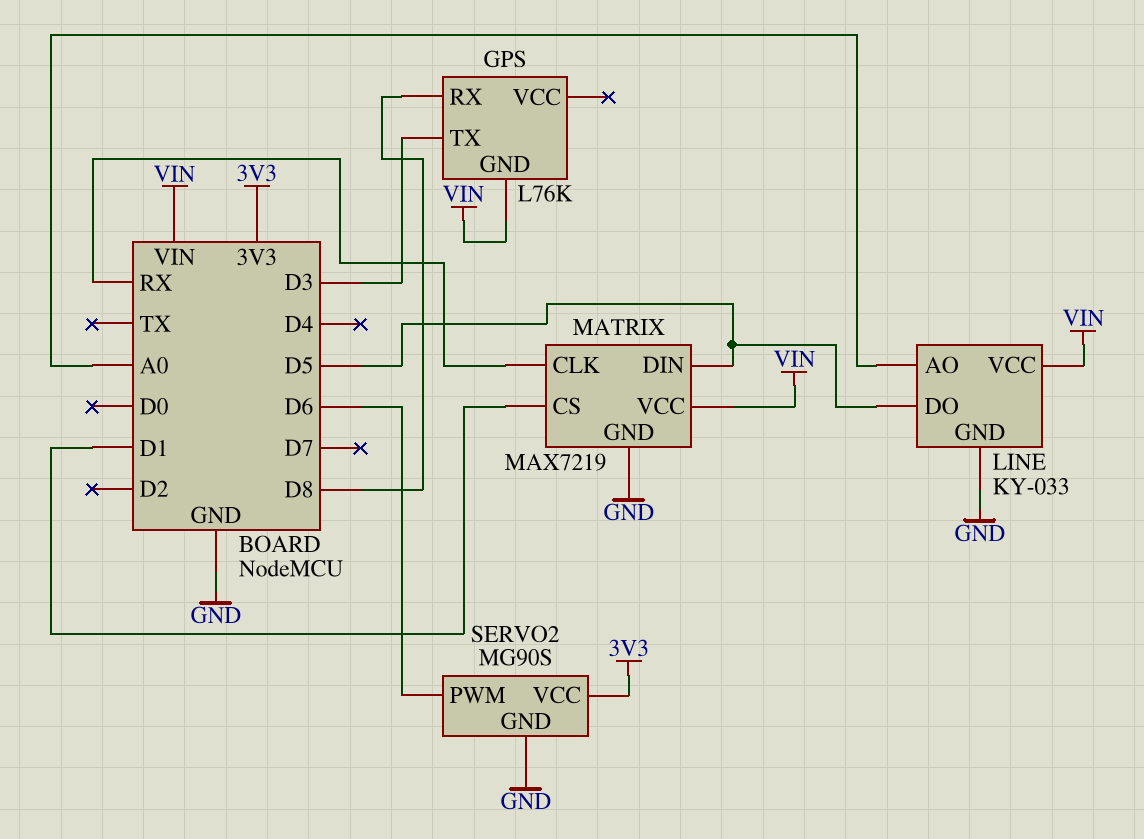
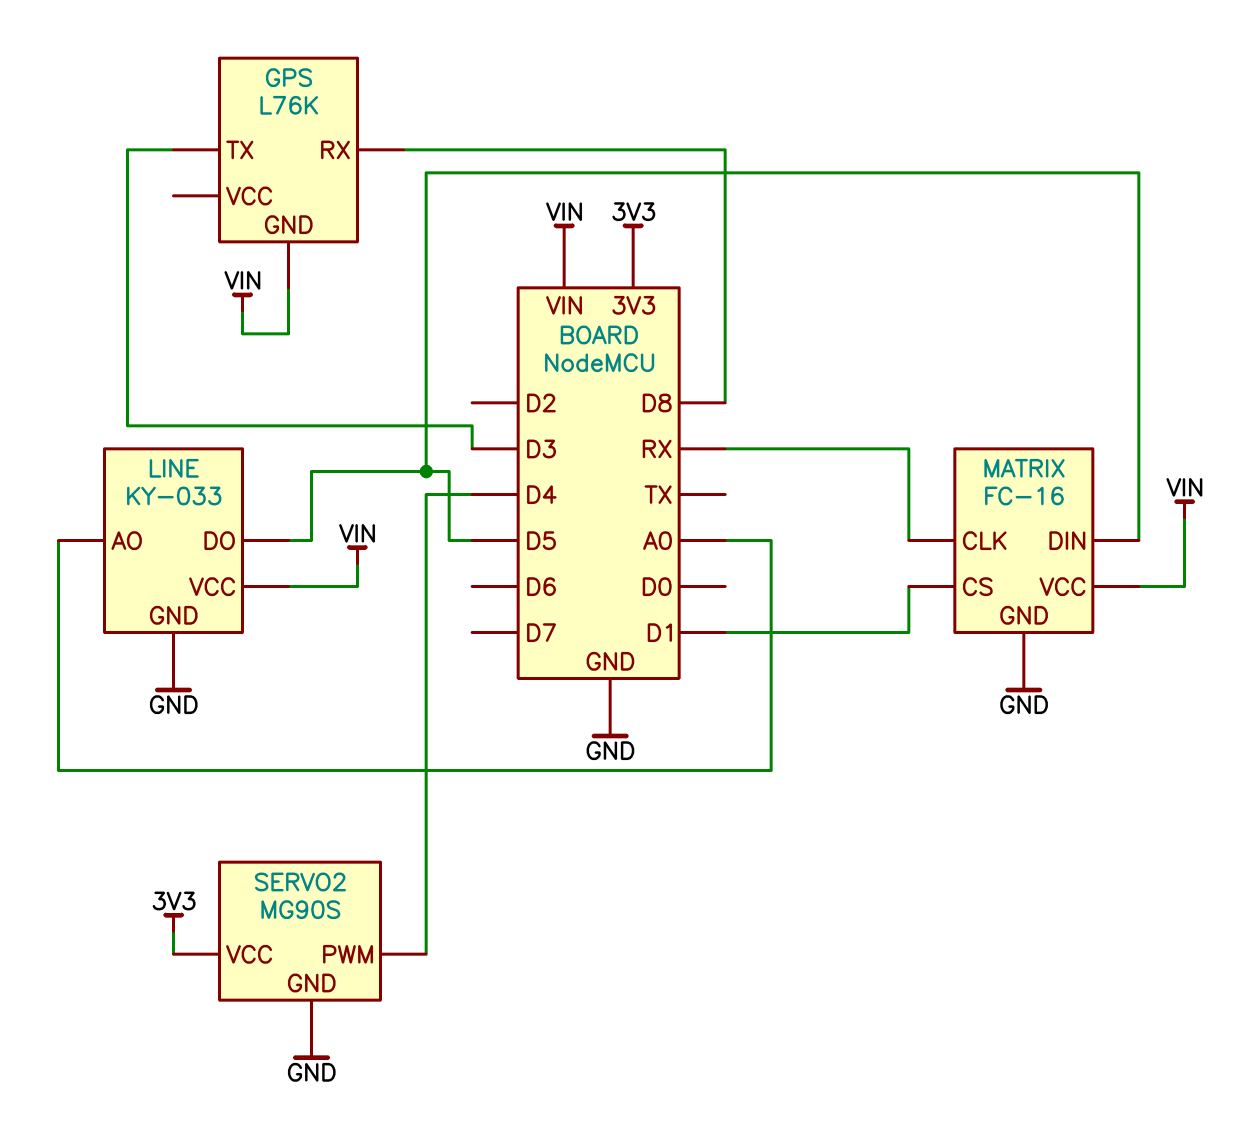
MATRIX: MAX7219 -> FC-16
SERVO2 pin PWM: D6 -> D4

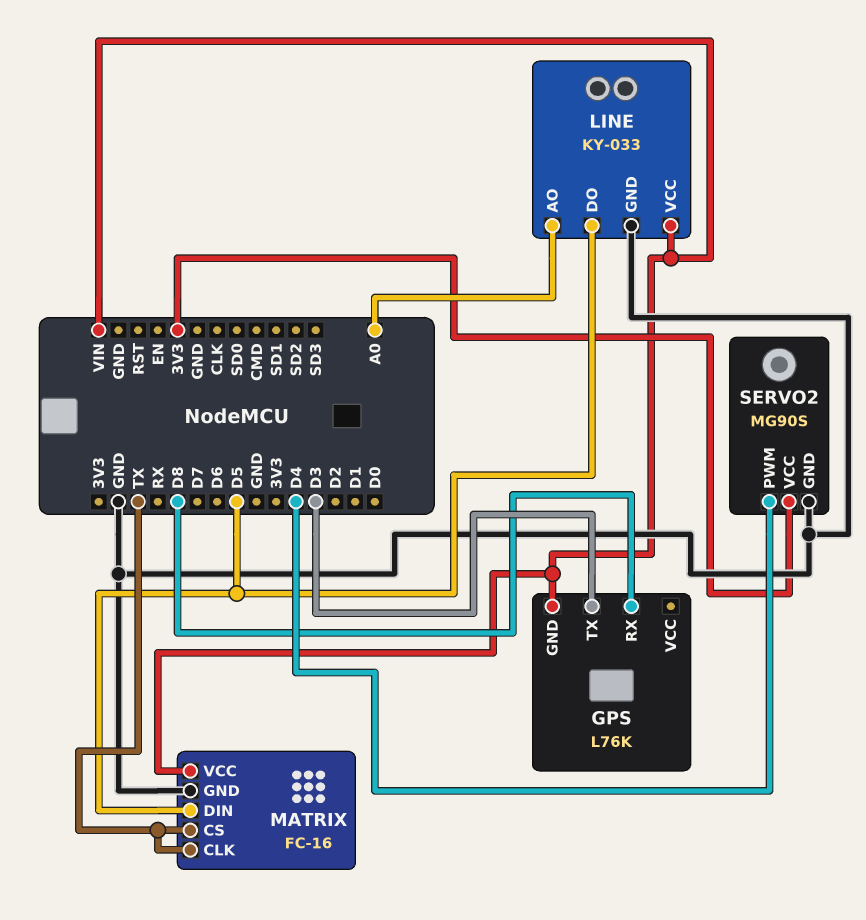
MATRIX pin CLK: RX -> TX
MATRIX pin CS: D1 -> TX

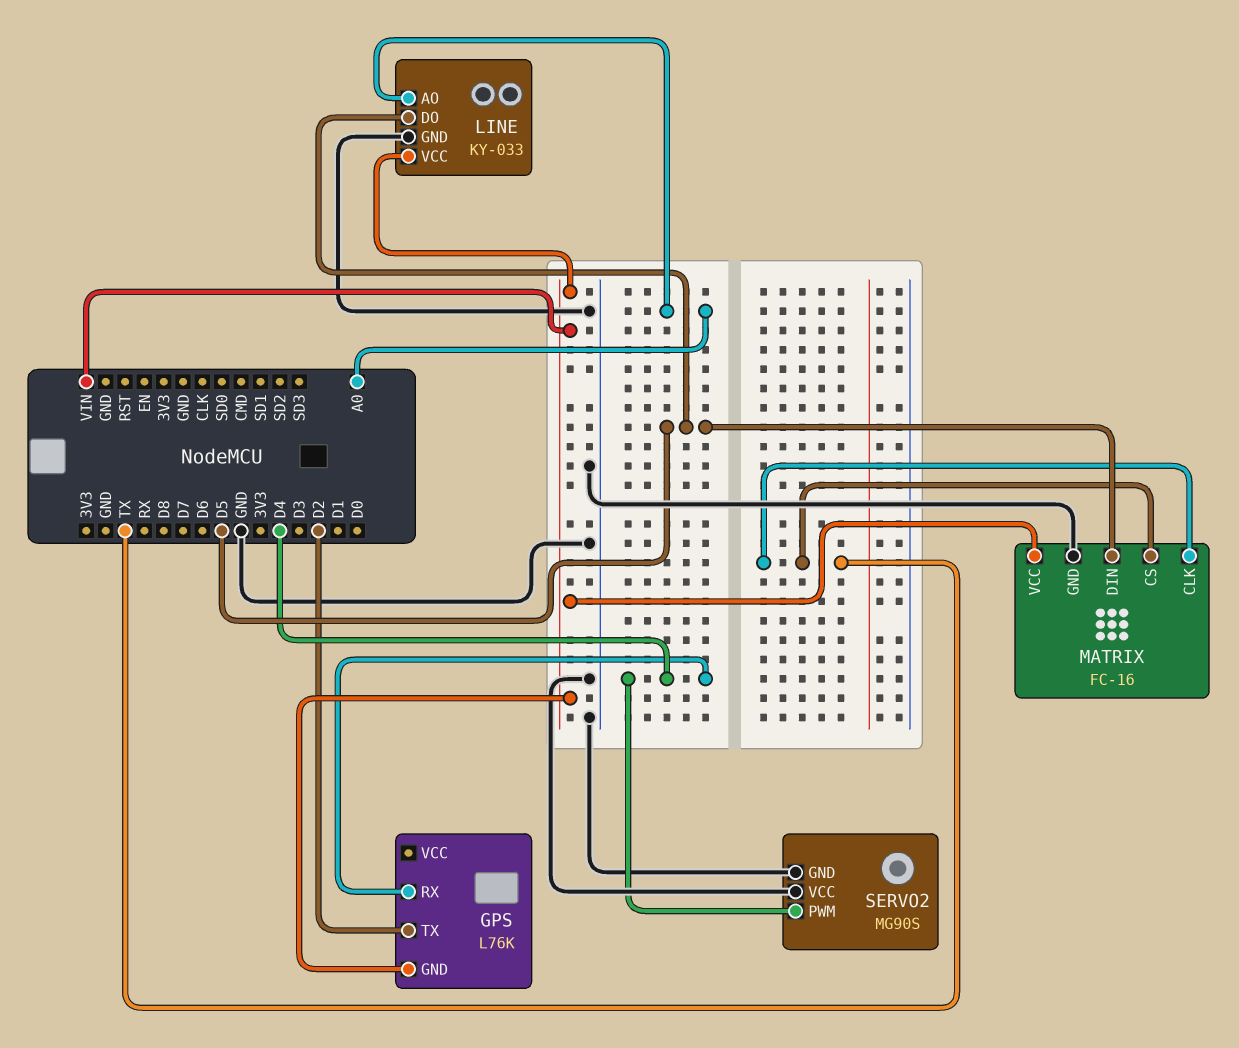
GPS pin RX: D8 -> D4
GPS pin TX: D3 -> D2
SERVO2 pin VCC: 3V3 -> GND

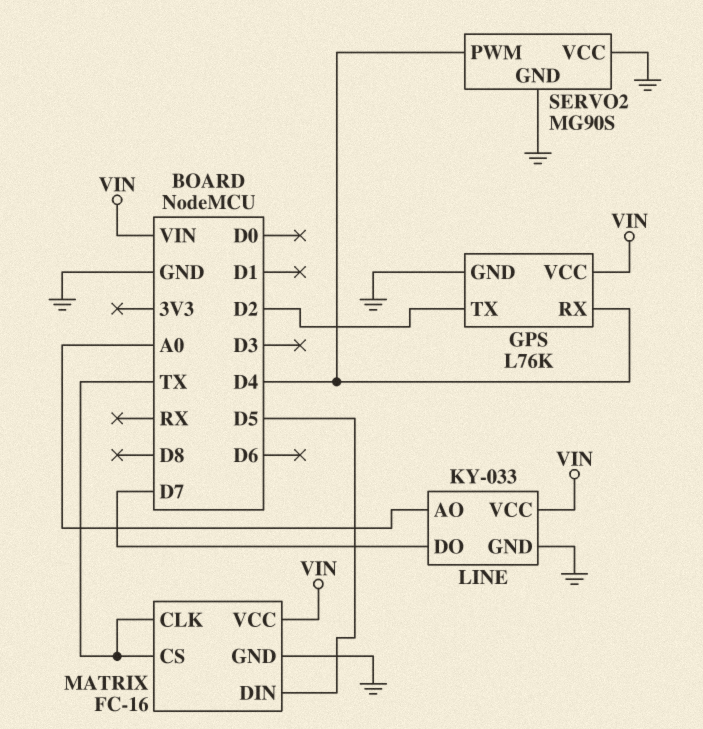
GPS pin GND: VIN -> GND
GPS pin VCC: none -> VIN
LINE pin DO: D5 -> D7

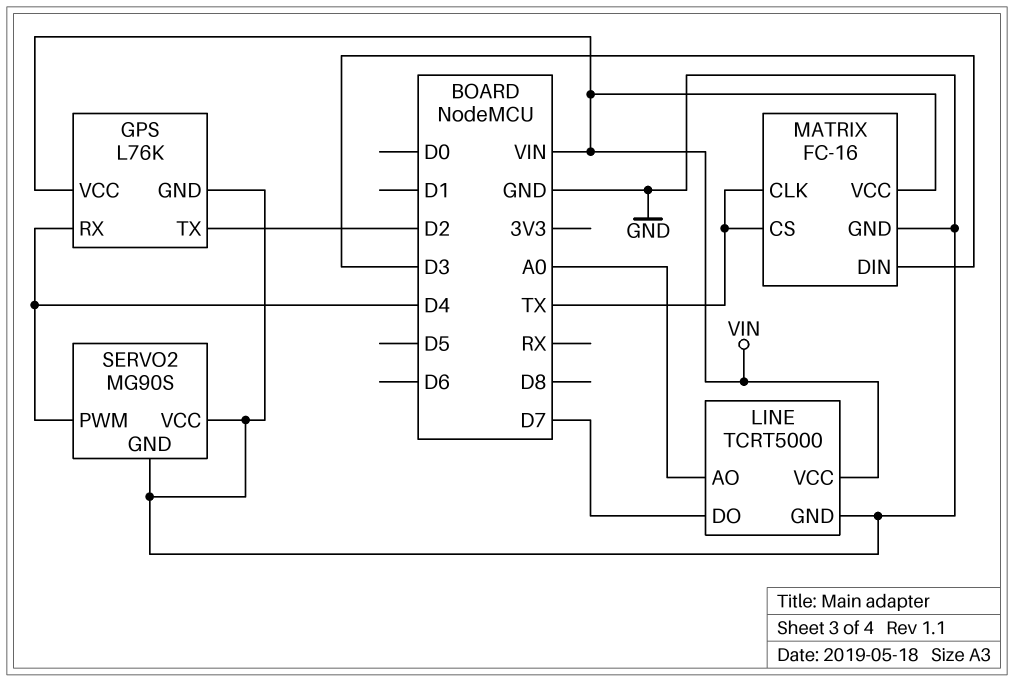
LINE: KY-033 -> TCRT5000
MATRIX pin DIN: D5 -> D3

